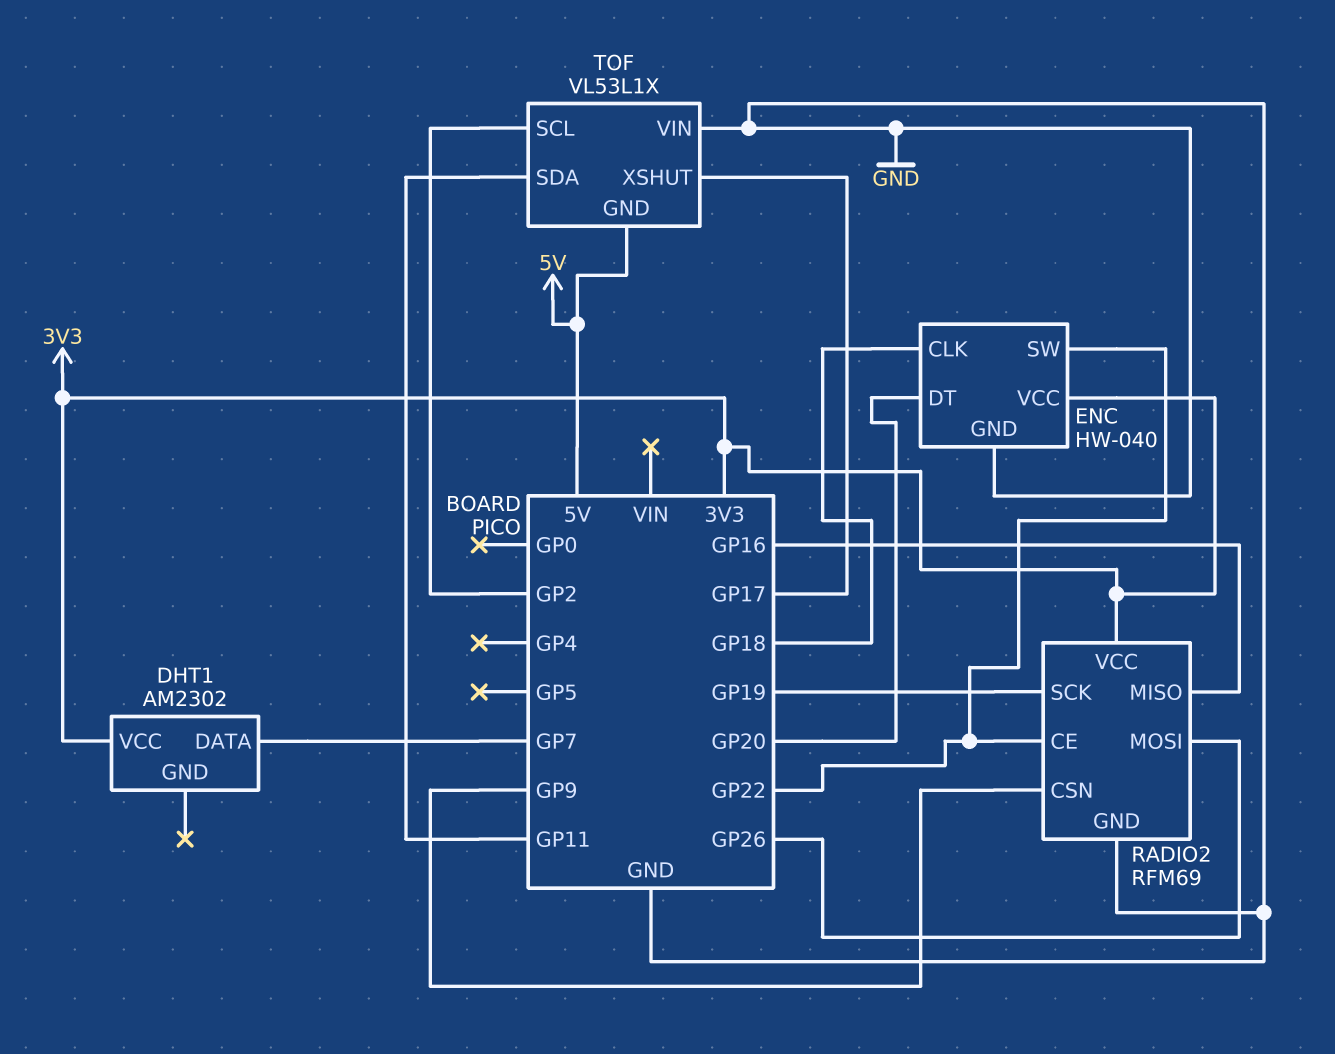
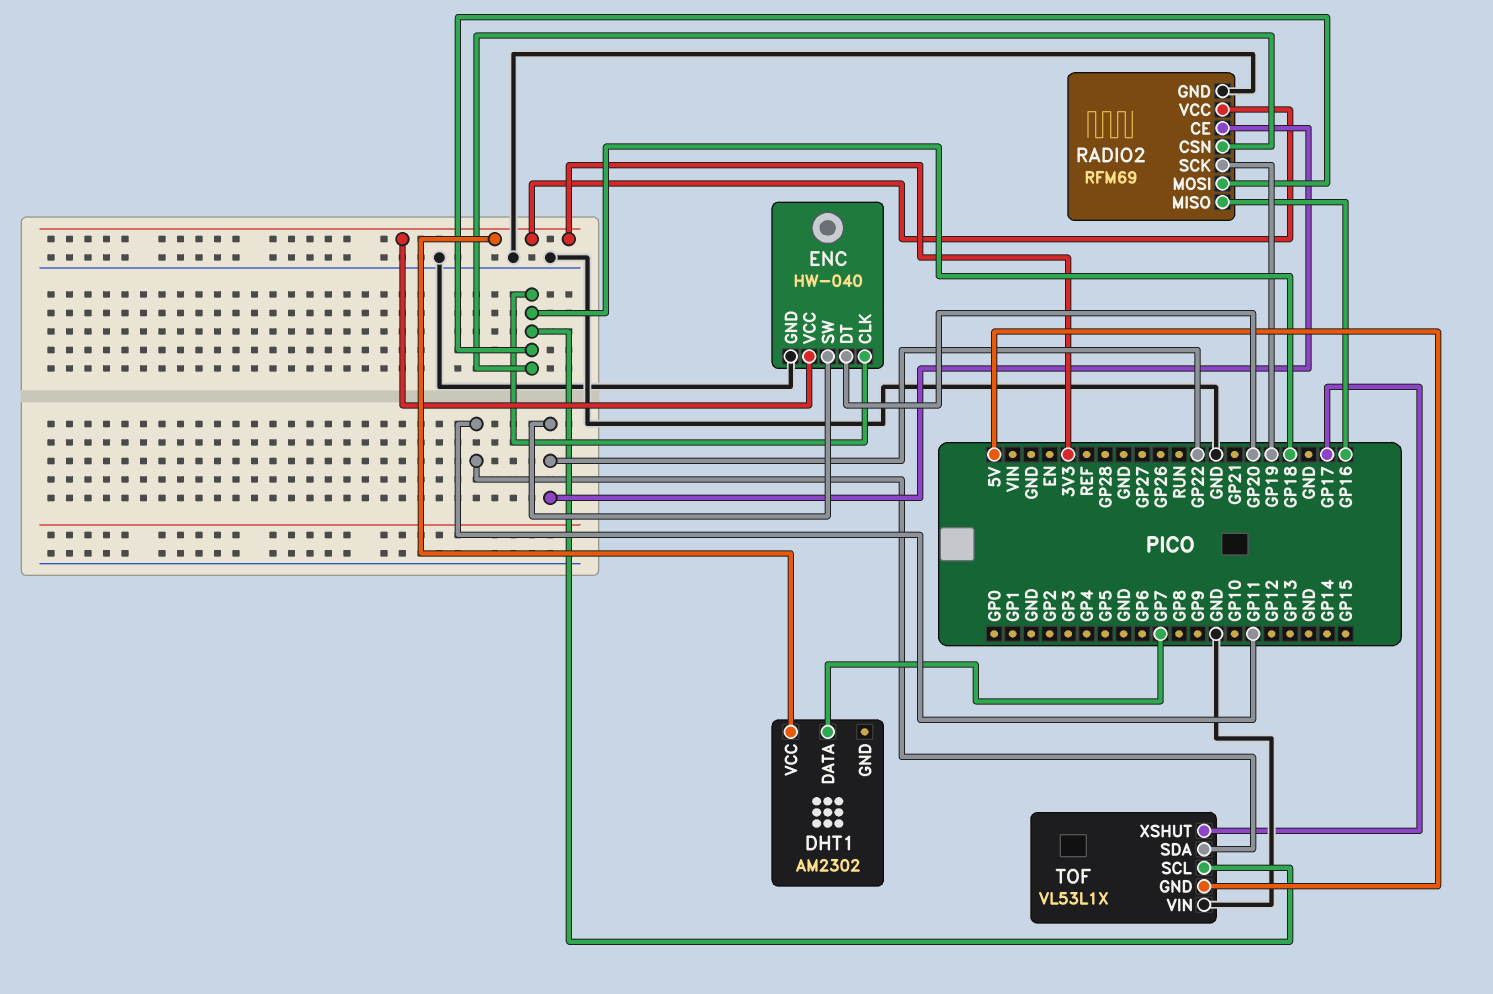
RADIO2 pin CSN: GP9 -> GP18
RADIO2 pin MOSI: GP26 -> GP18
TOF pin SCL: GP2 -> GP18

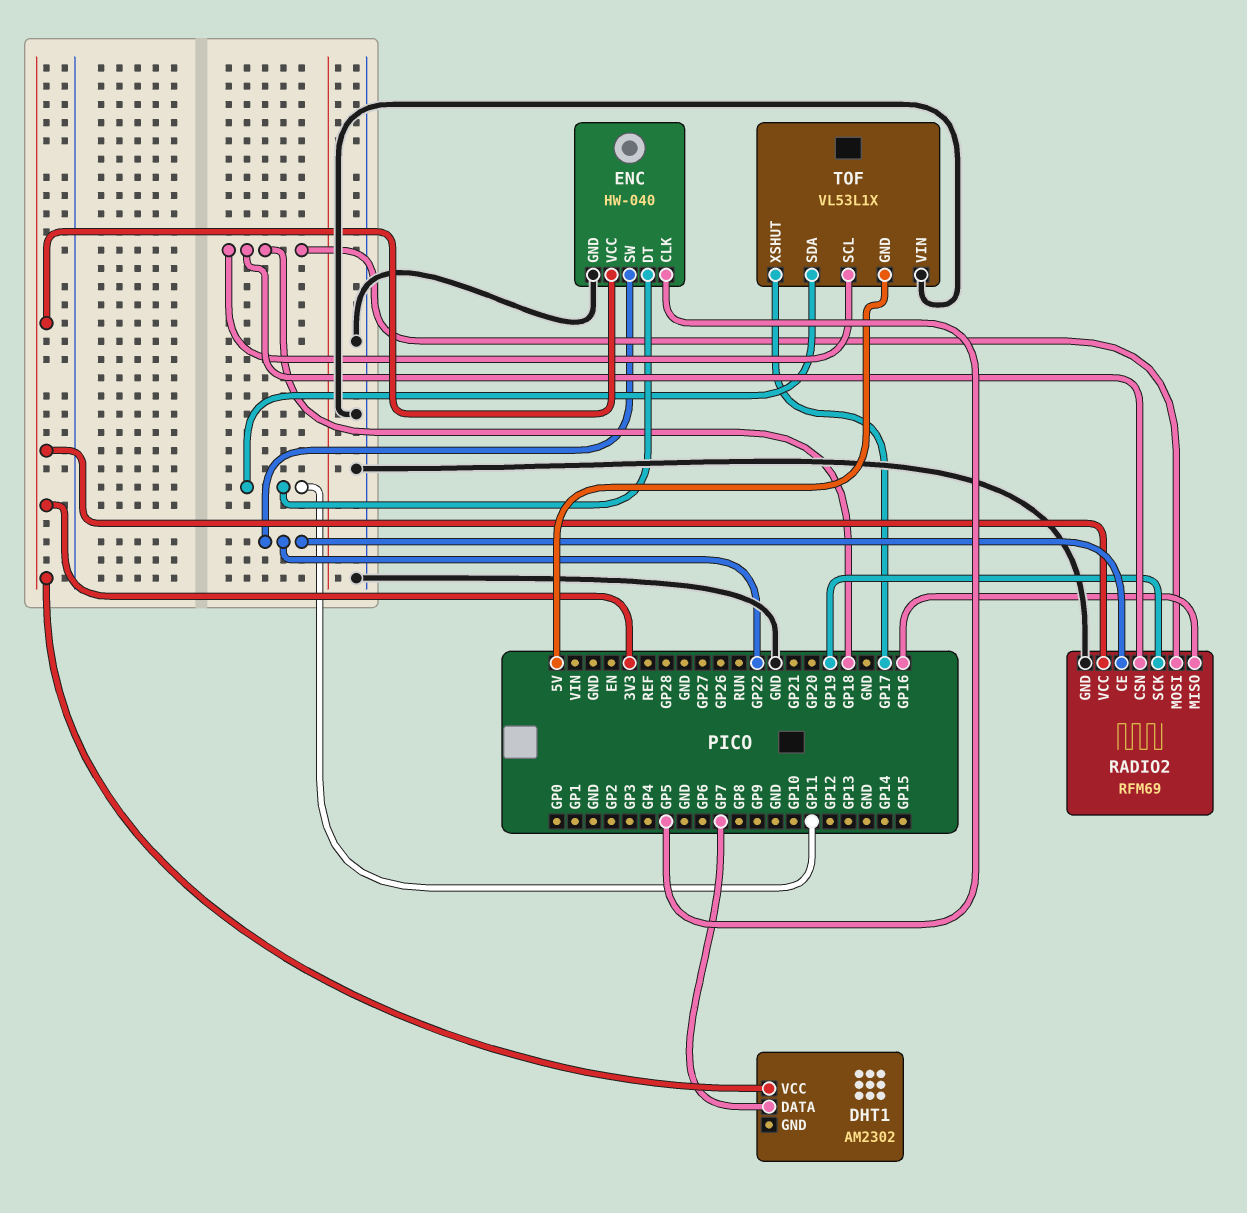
ENC pin CLK: GP18 -> GP5
ENC pin DT: GP20 -> GP11

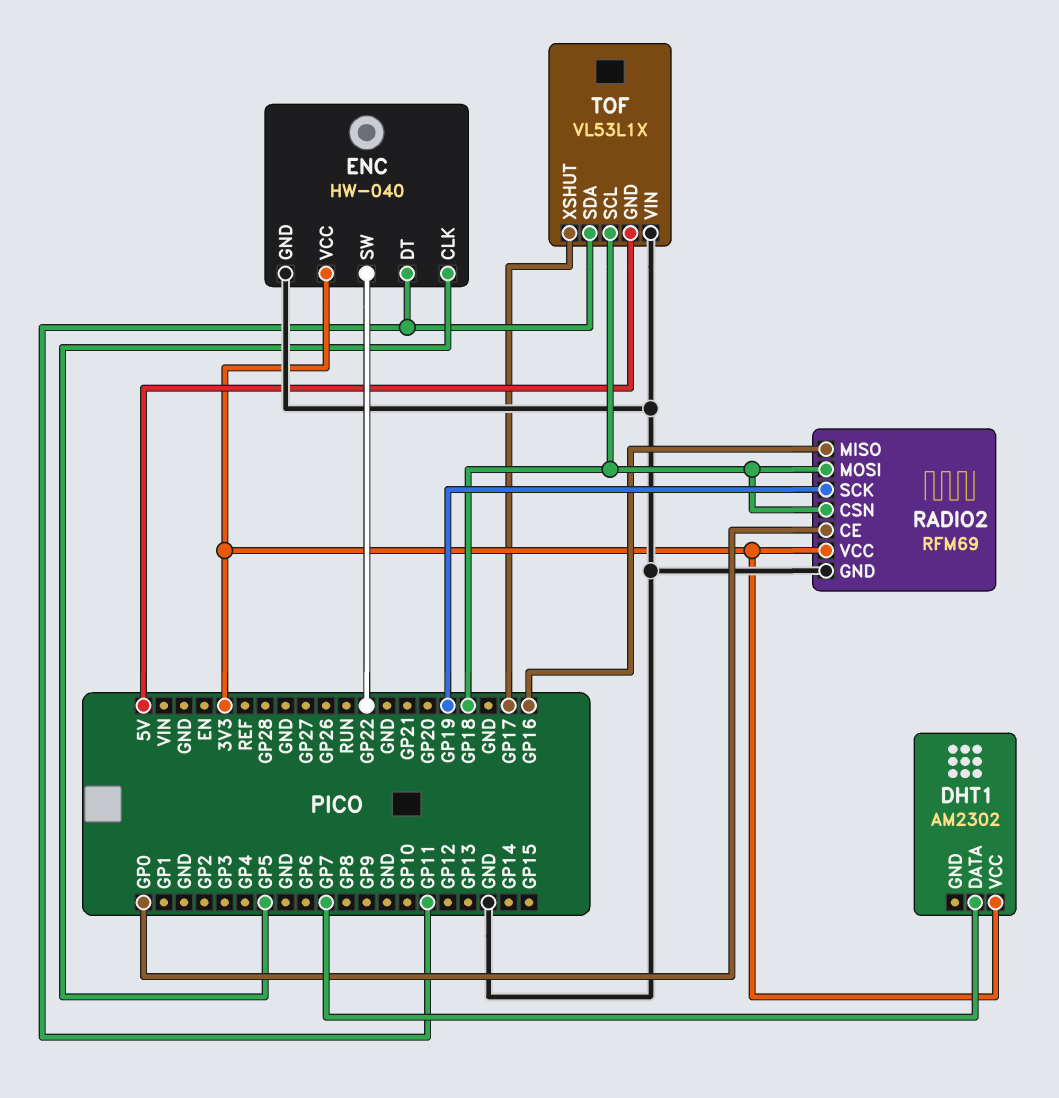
RADIO2 pin CE: GP22 -> GP0

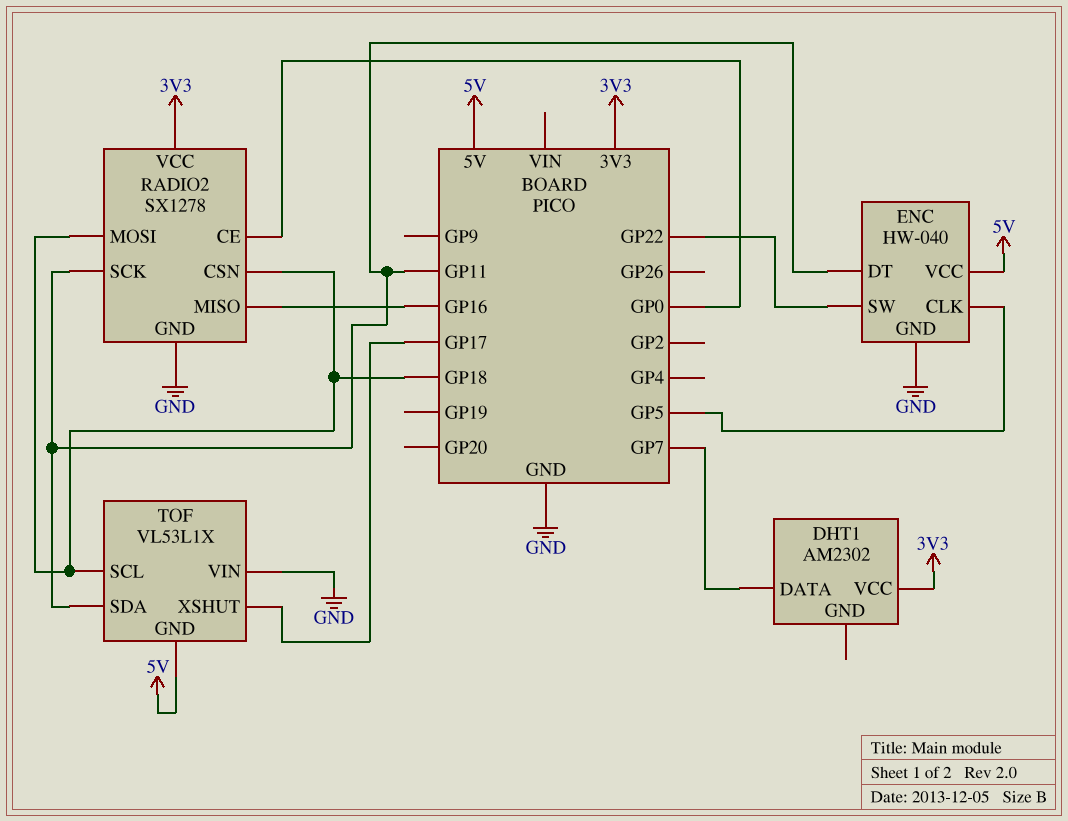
ENC pin VCC: 3V3 -> 5V
RADIO2: RFM69 -> SX1278
RADIO2 pin SCK: GP19 -> GP11

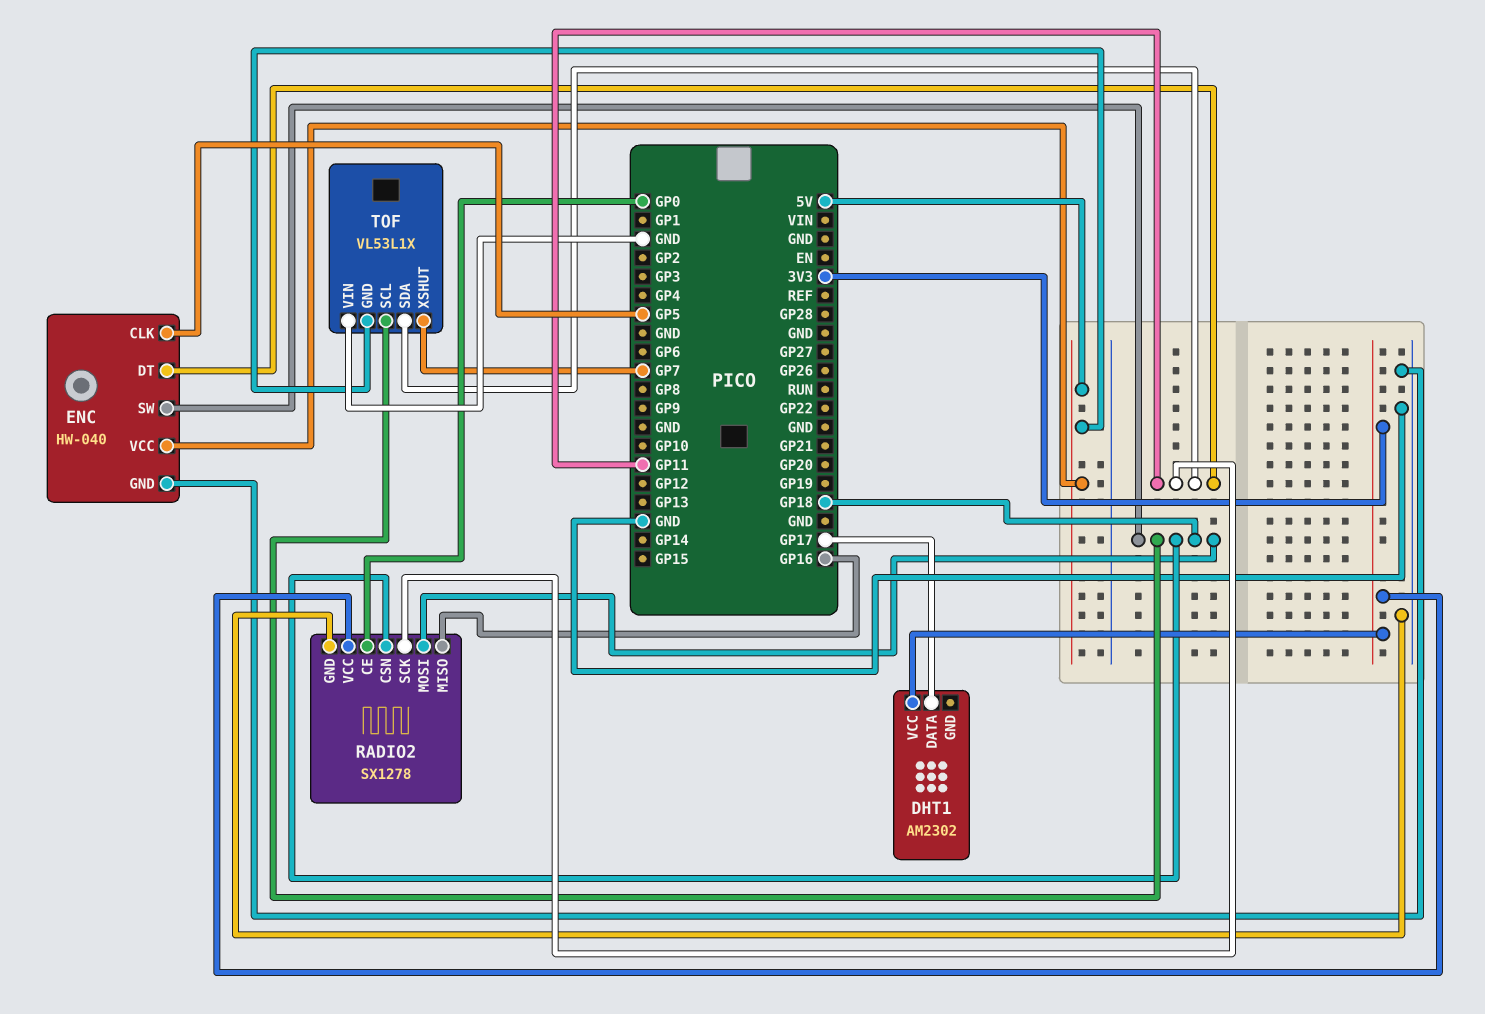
DHT1 pin DATA: GP7 -> GP17
ENC pin SW: GP22 -> GP18
TOF pin XSHUT: GP17 -> GP7

